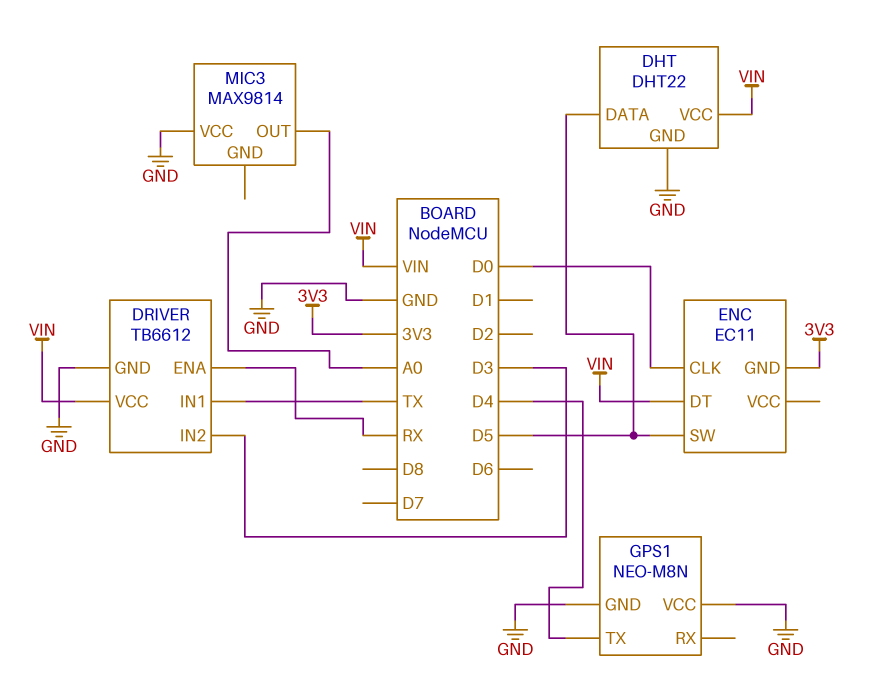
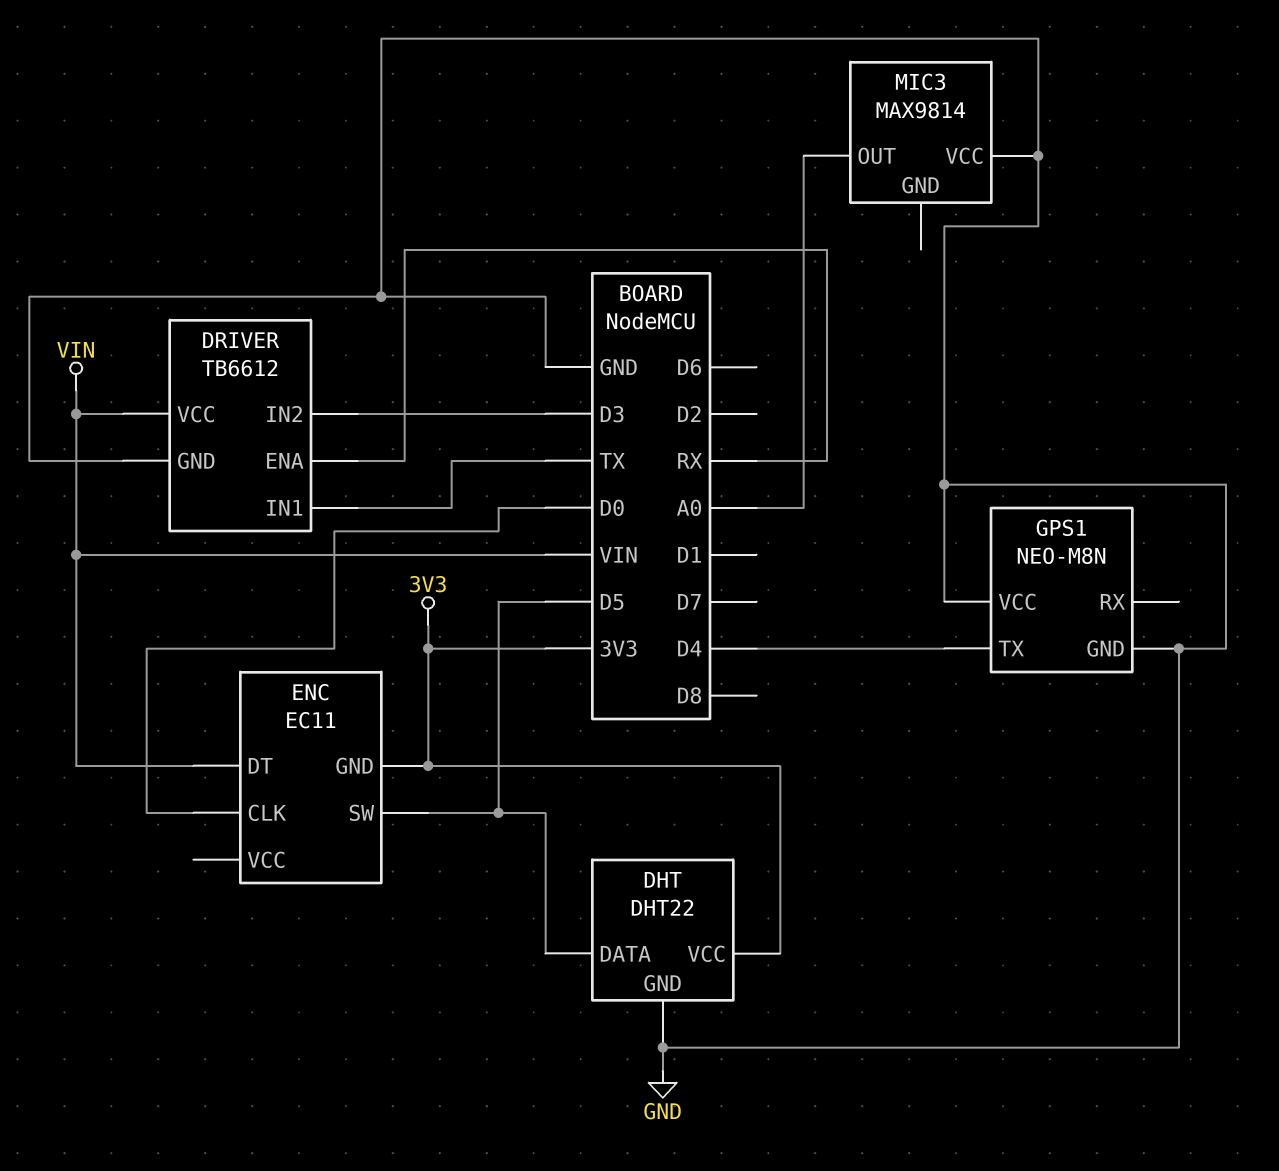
DHT pin VCC: VIN -> 3V3

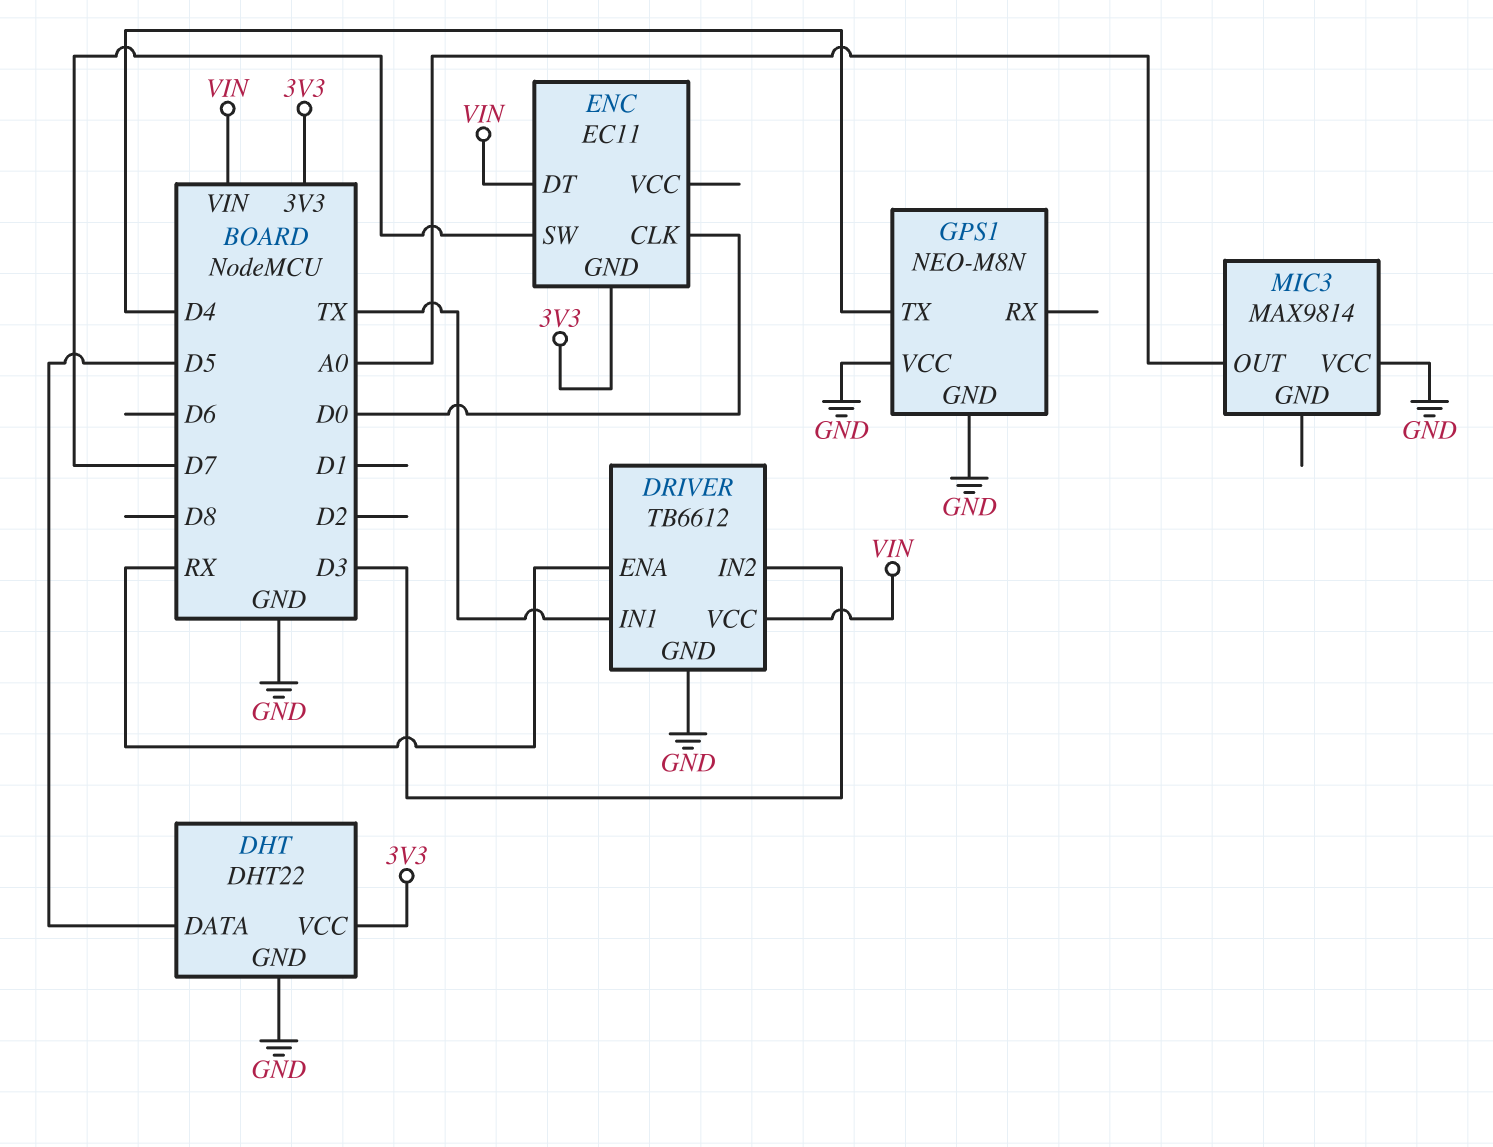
ENC pin SW: D5 -> D7

